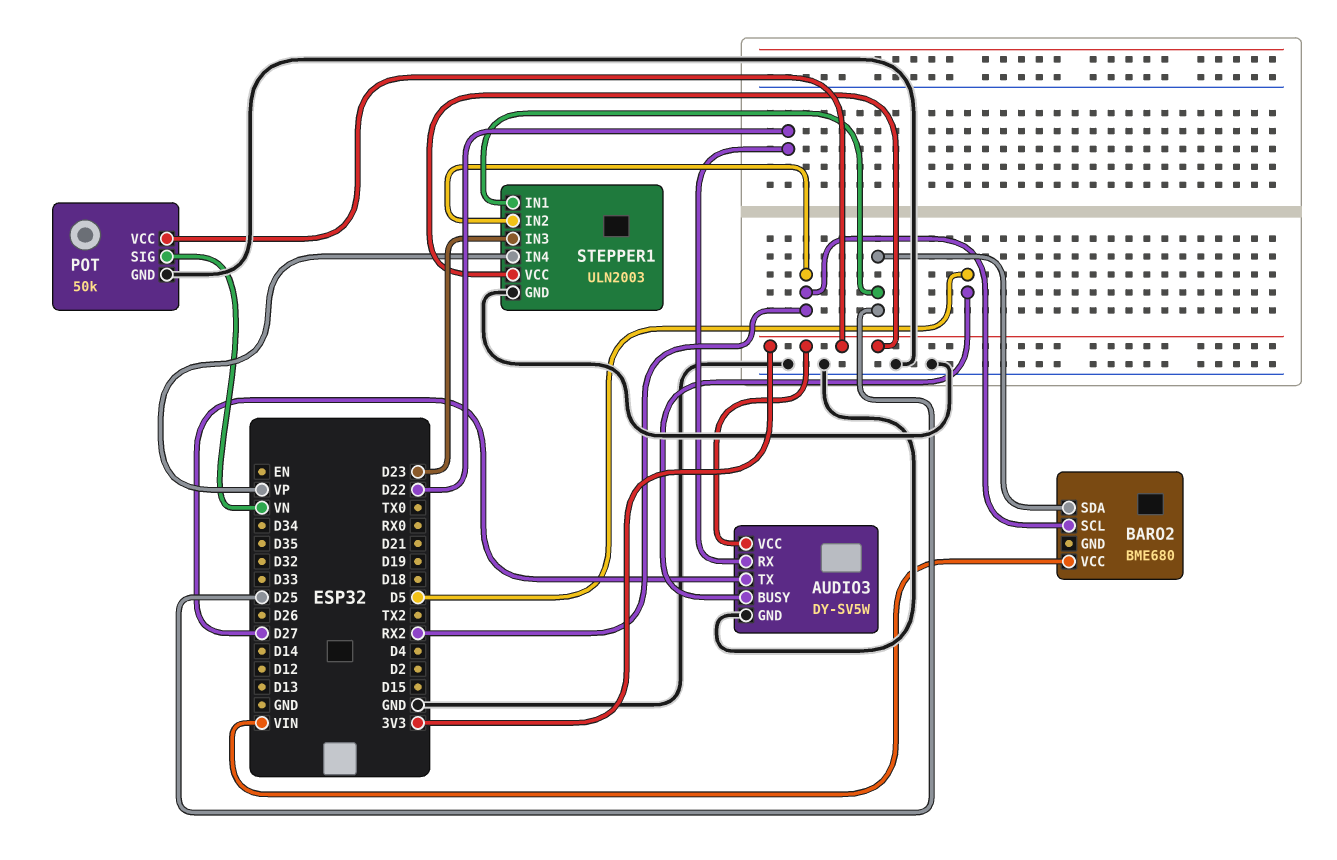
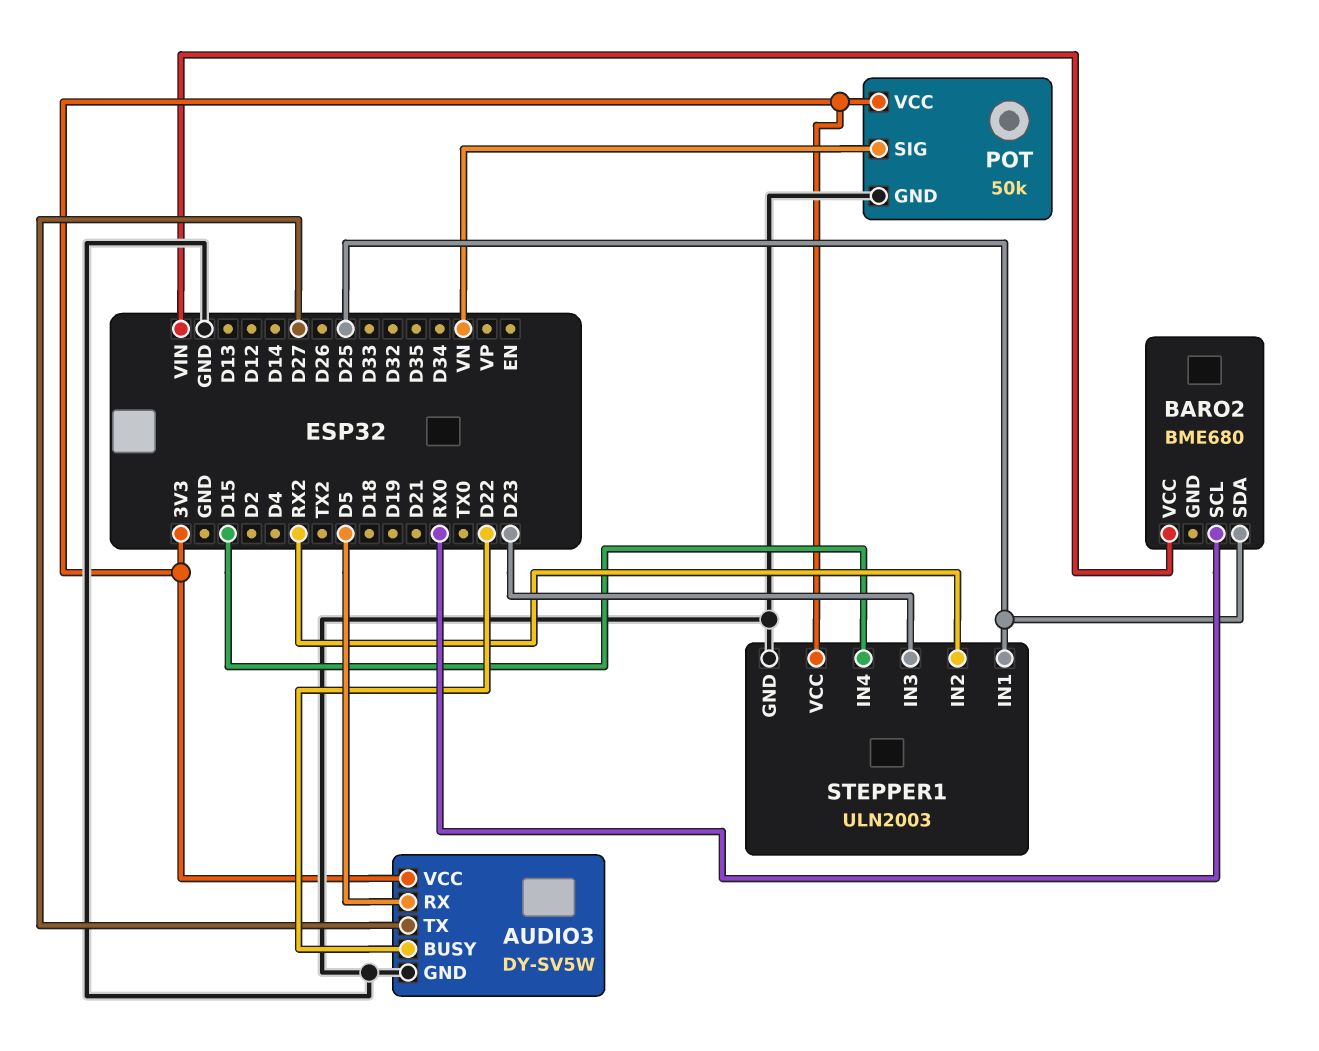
AUDIO3 pin BUSY: D5 -> D22
AUDIO3 pin RX: D22 -> D5
BARO2 pin SCL: RX2 -> RX0
STEPPER1 pin IN4: VP -> D15

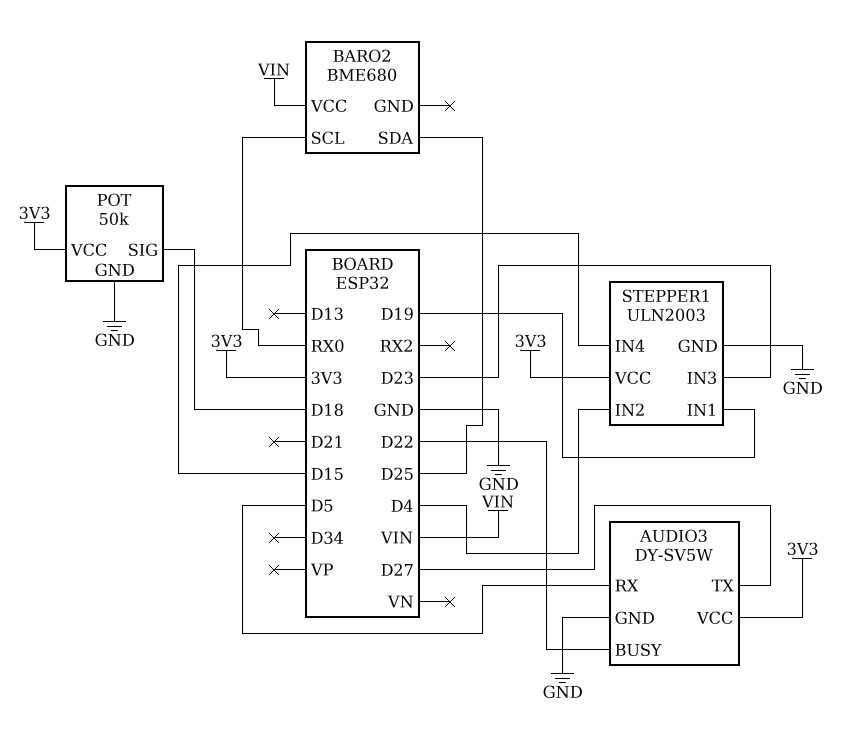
POT pin SIG: VN -> D18
STEPPER1 pin IN1: D25 -> D19
STEPPER1 pin IN2: RX2 -> D4

